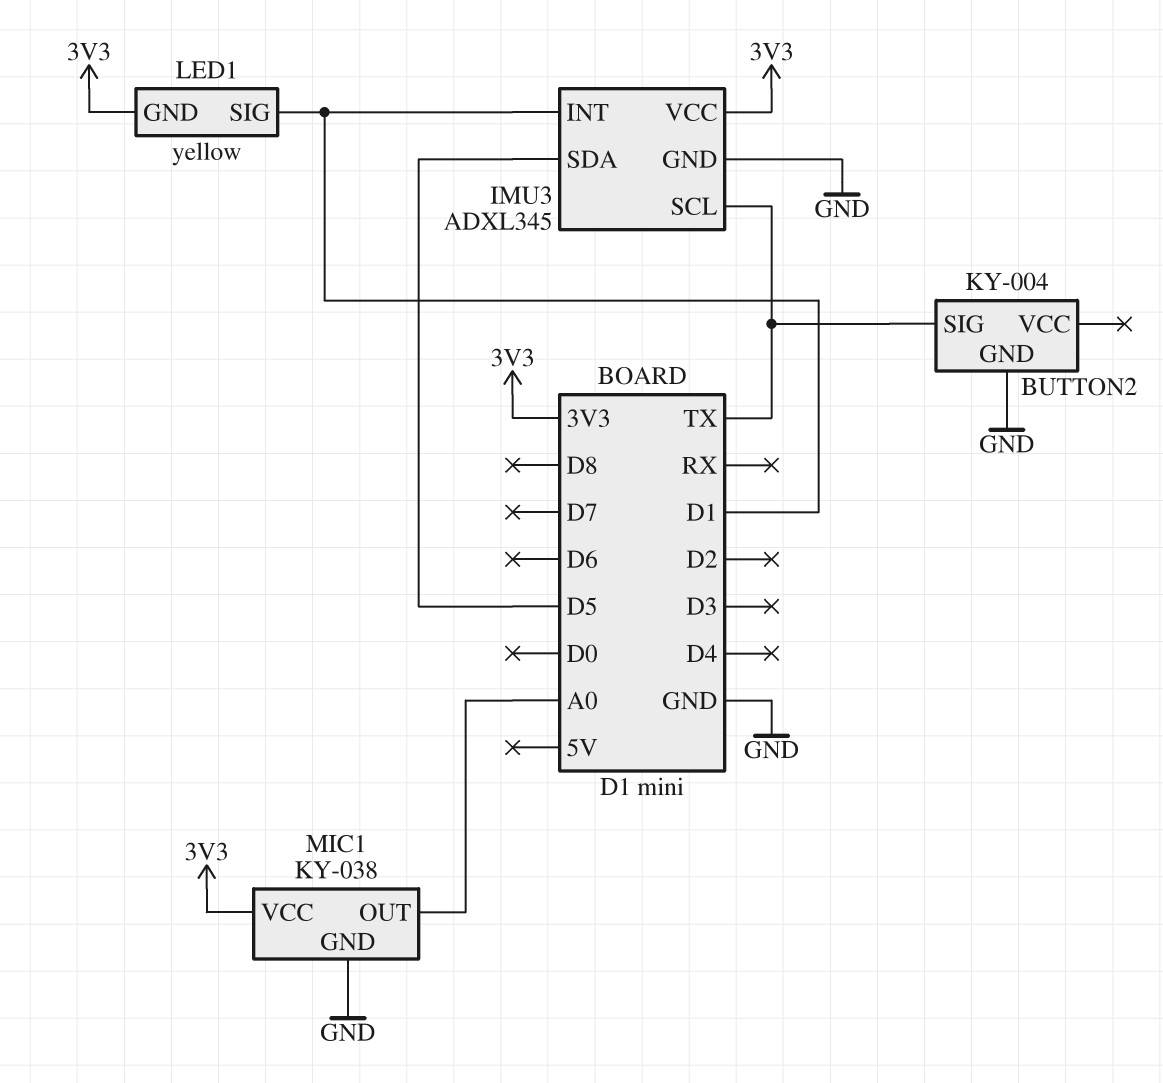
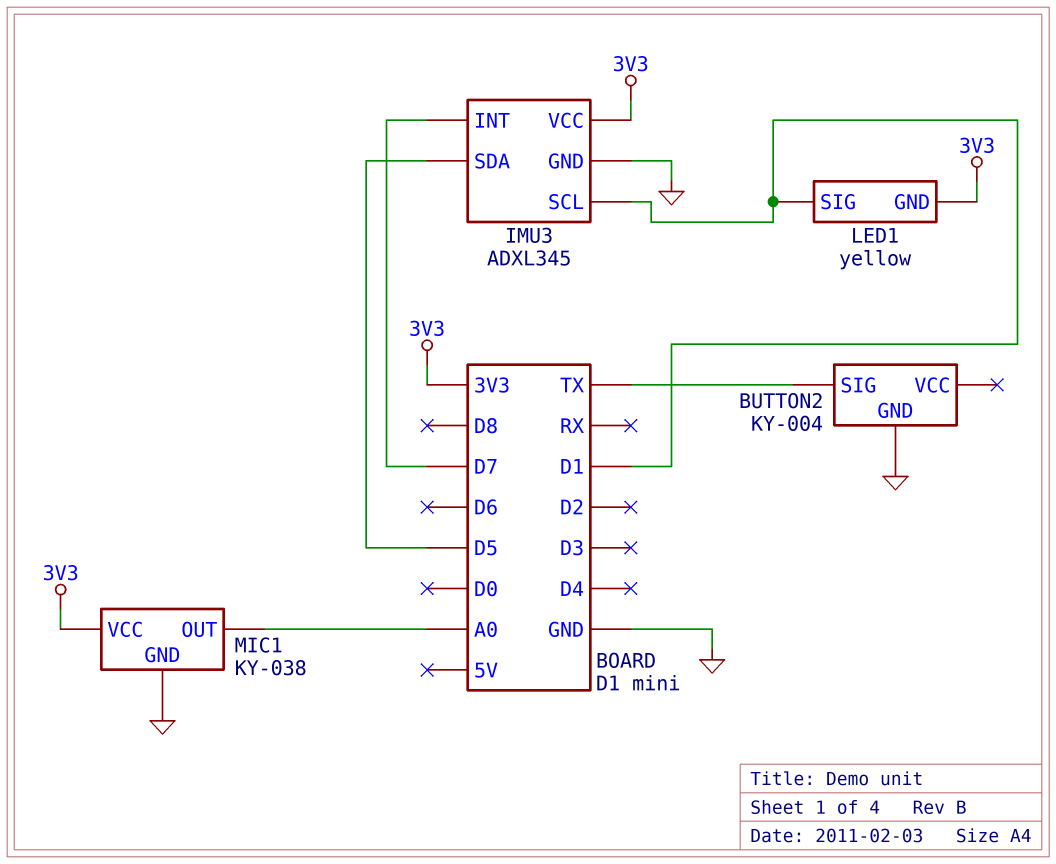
IMU3 pin INT: D1 -> D7
IMU3 pin SCL: TX -> D1

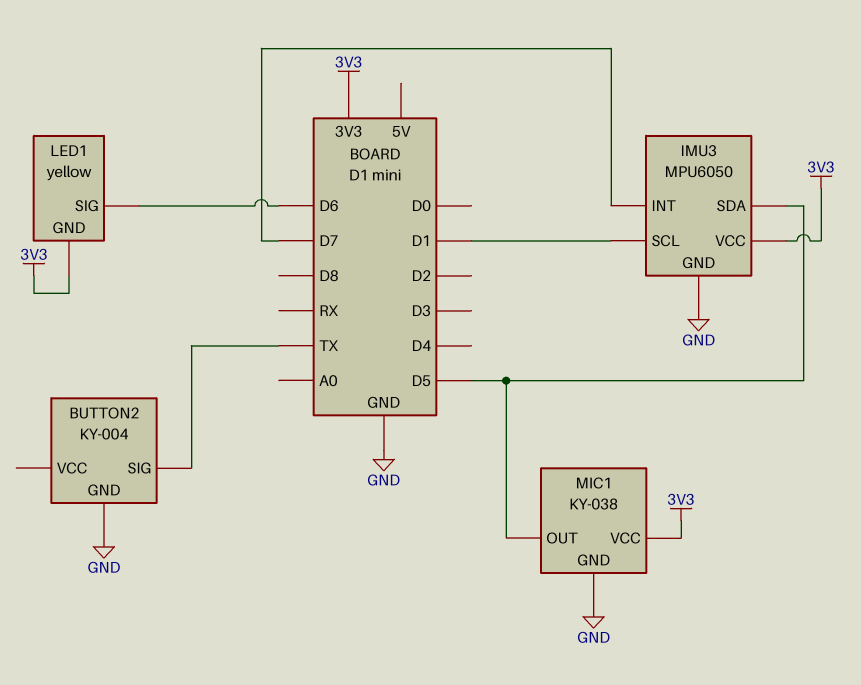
IMU3: ADXL345 -> MPU6050
LED1 pin SIG: D1 -> D6
MIC1 pin OUT: A0 -> D5

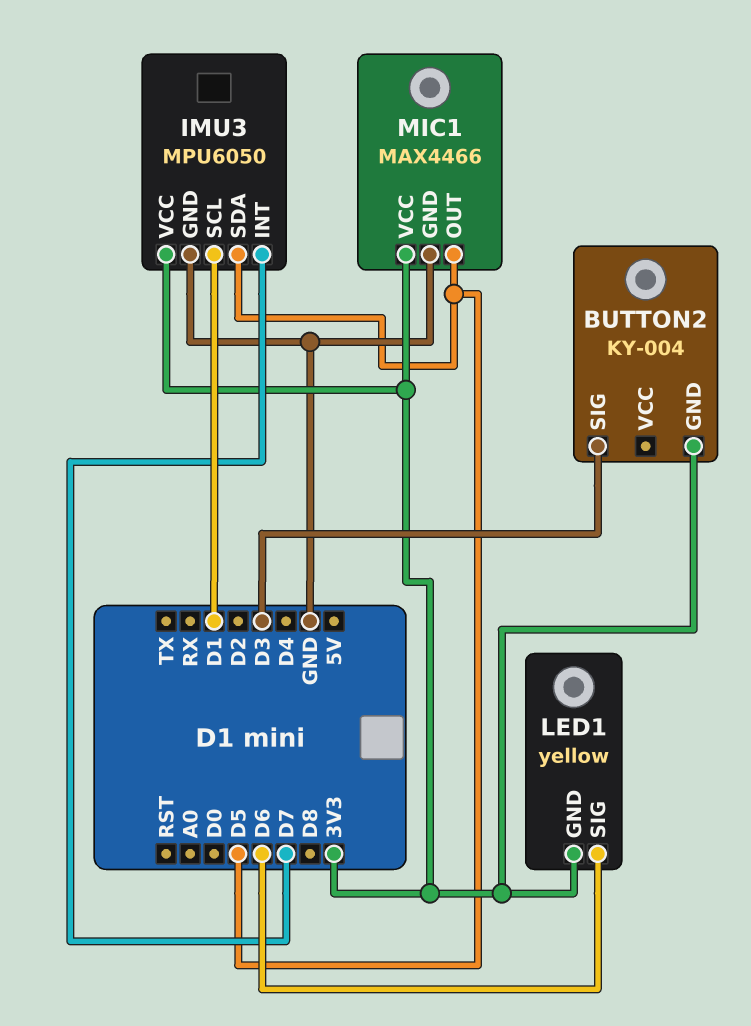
BUTTON2 pin GND: GND -> 3V3
BUTTON2 pin SIG: TX -> D3
MIC1: KY-038 -> MAX4466

